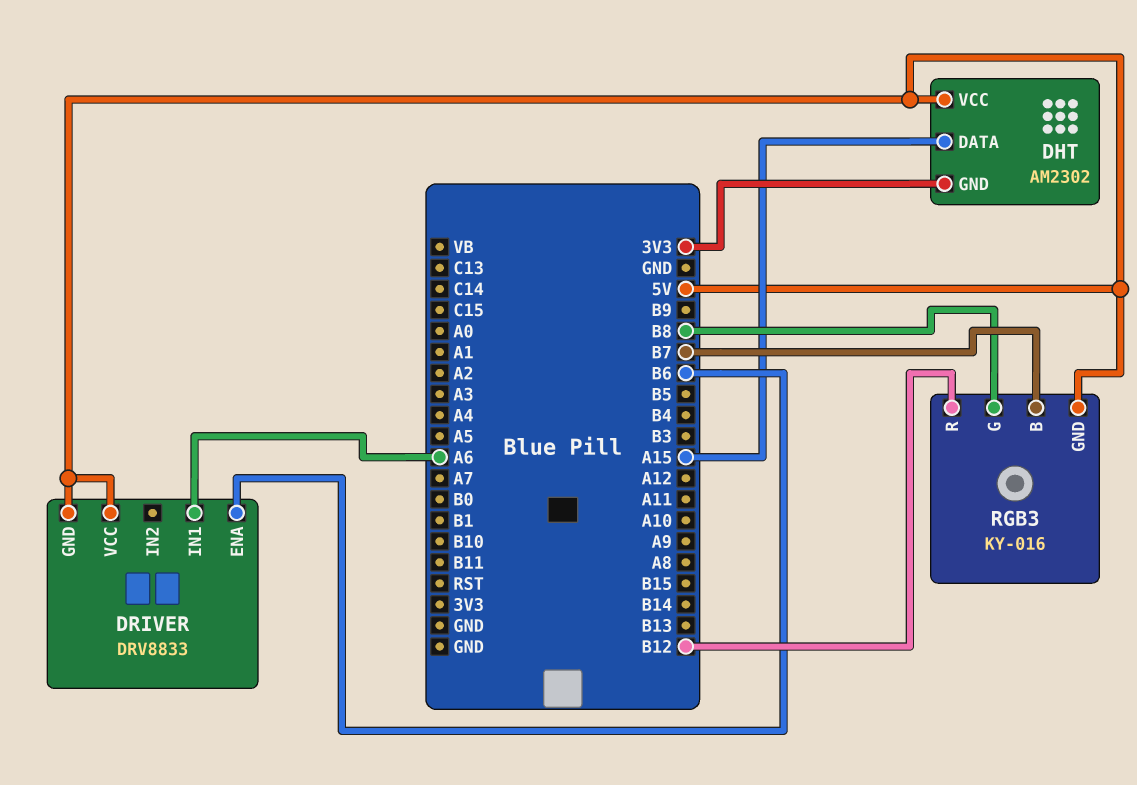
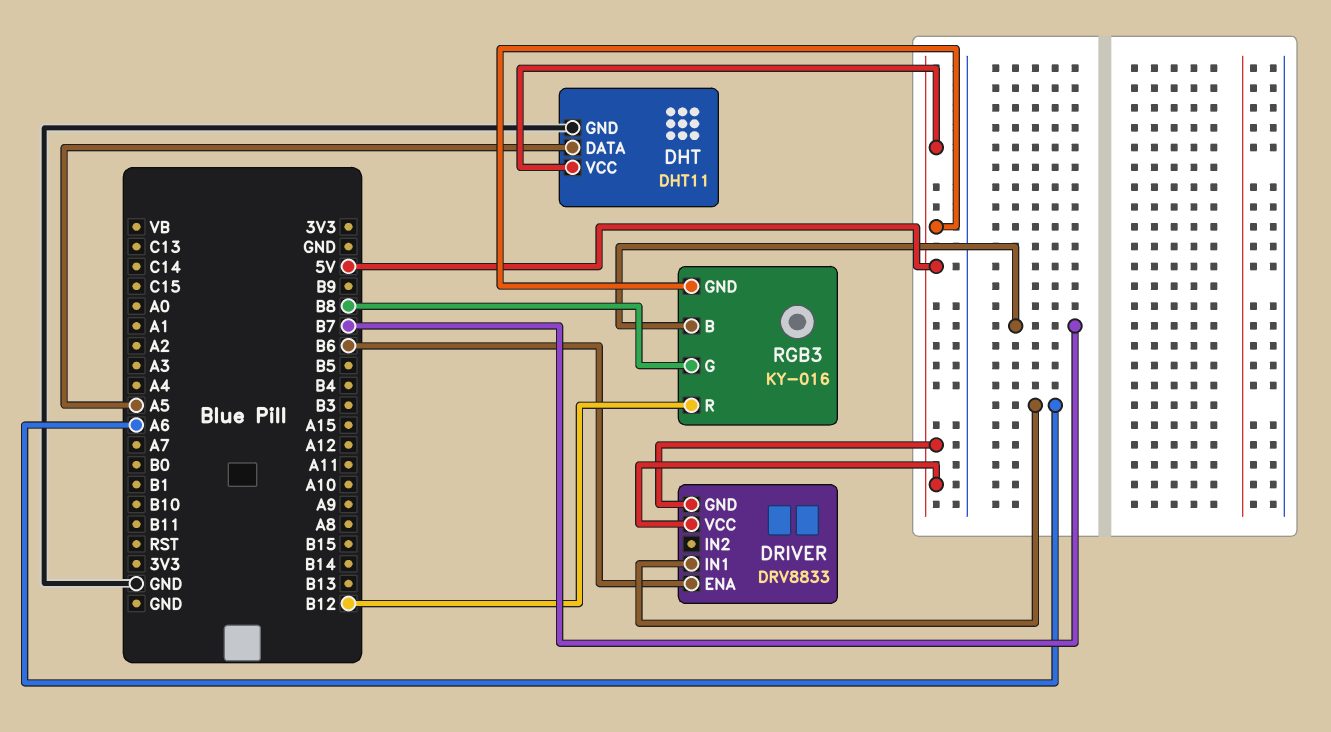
DHT: AM2302 -> DHT11
DHT pin DATA: A15 -> A5
DHT pin GND: 3V3 -> GND

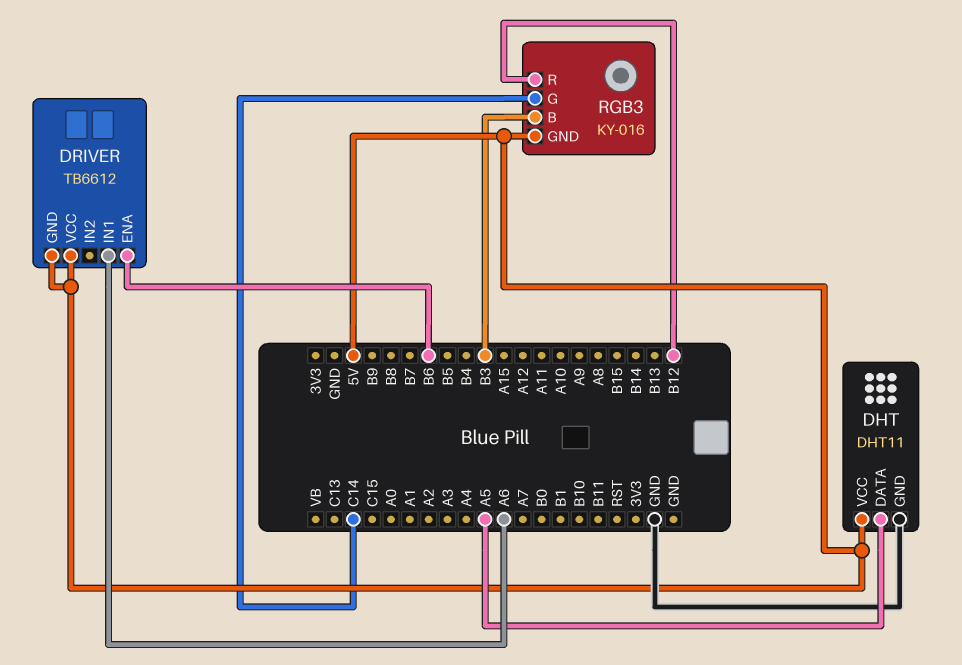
DRIVER: DRV8833 -> TB6612
RGB3 pin B: B7 -> B3
RGB3 pin G: B8 -> C14

